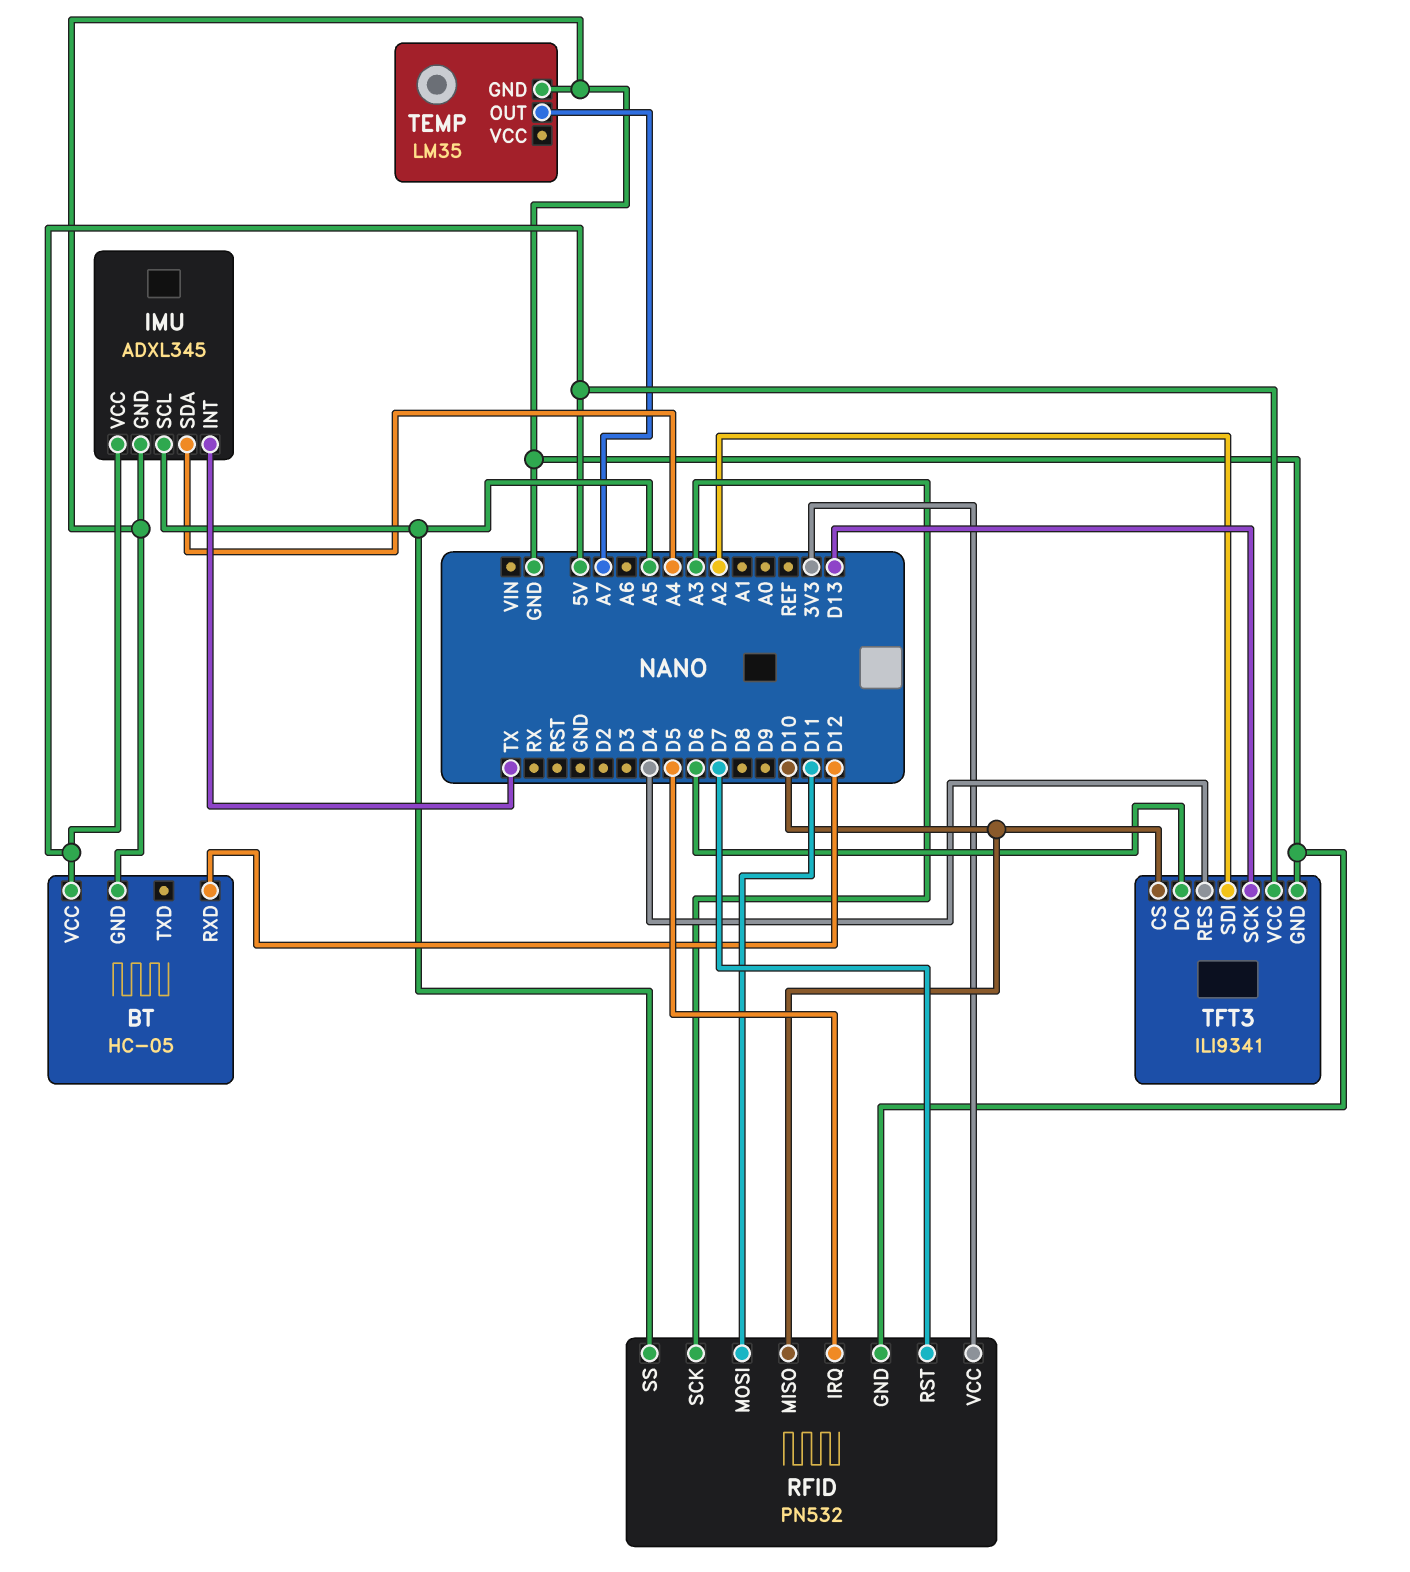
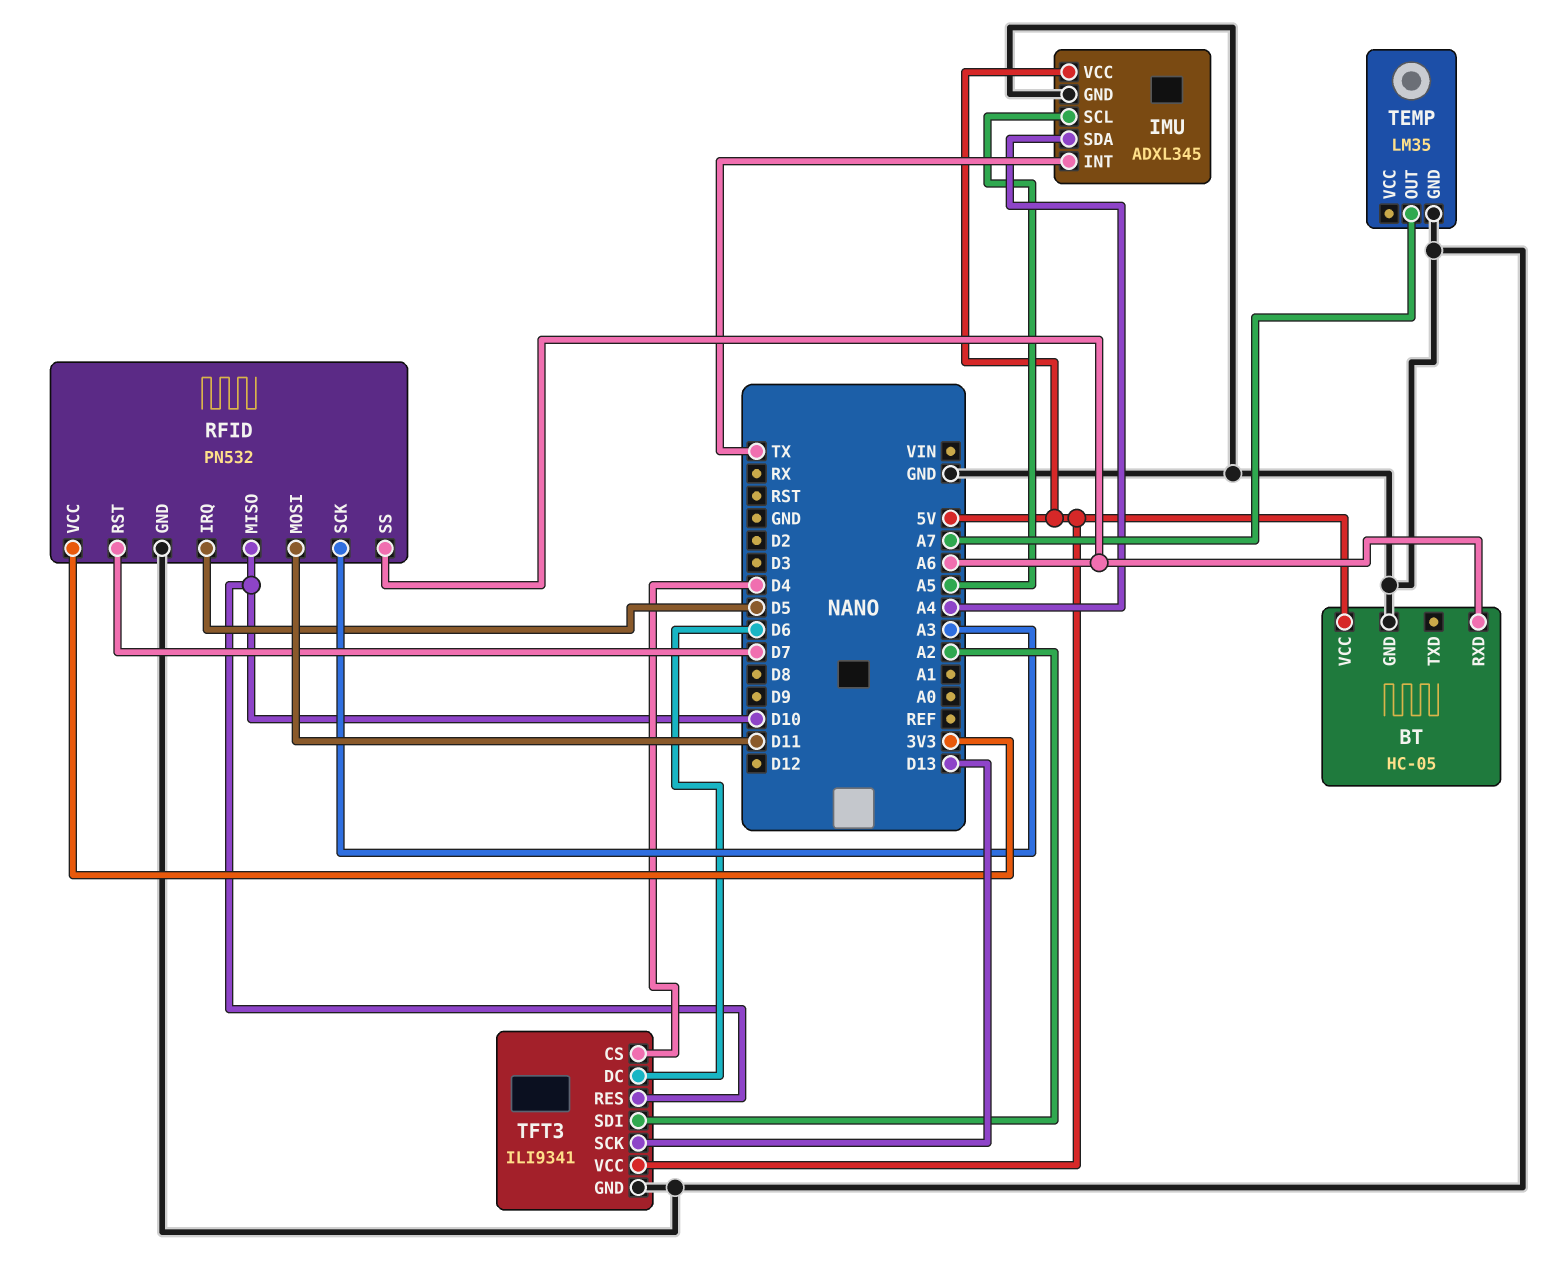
BT pin RXD: D12 -> A6
RFID pin SS: A5 -> A6
TFT3 pin CS: D10 -> D4
TFT3 pin RES: D4 -> D10

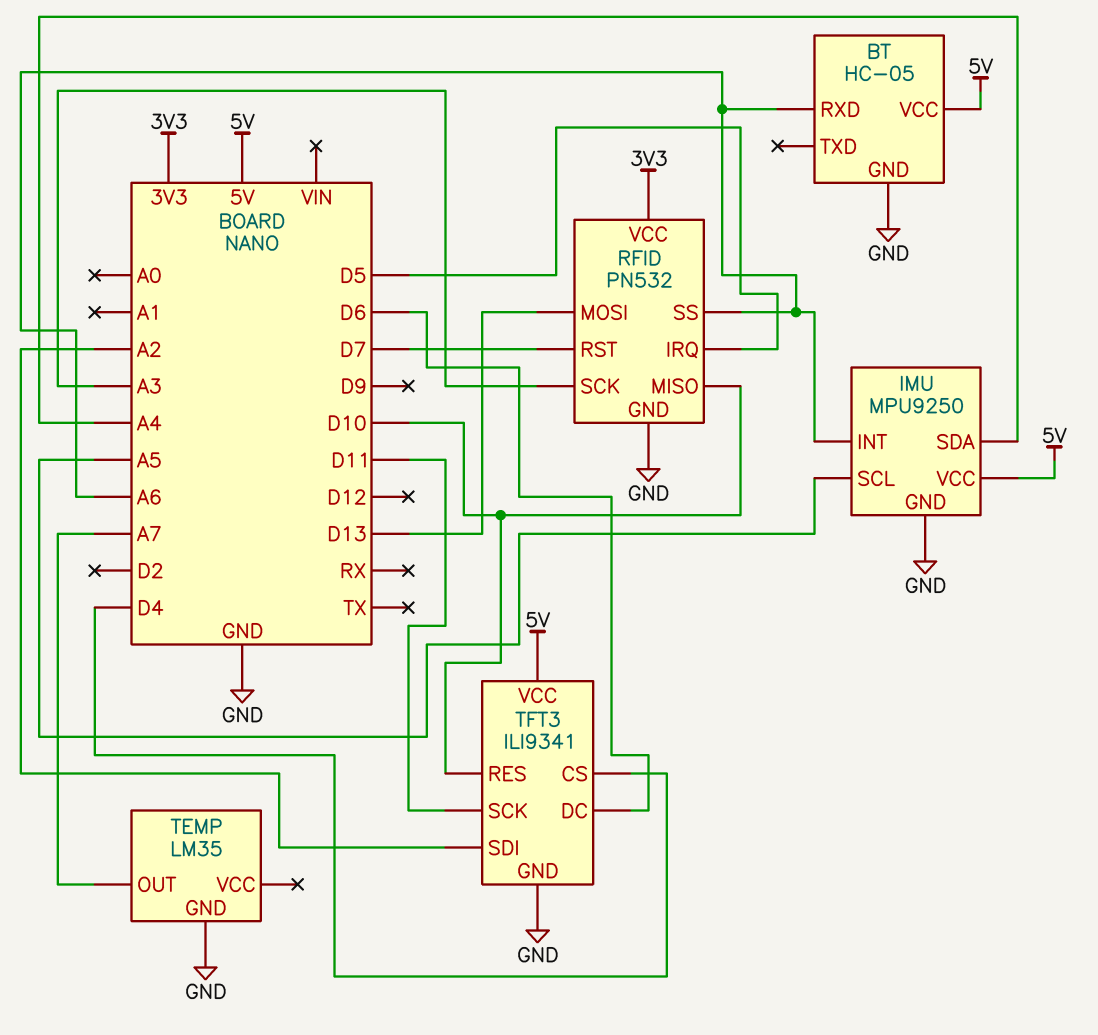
IMU: ADXL345 -> MPU9250
IMU pin INT: TX -> A6
RFID pin MOSI: D11 -> D13
TFT3 pin SCK: D13 -> D11

